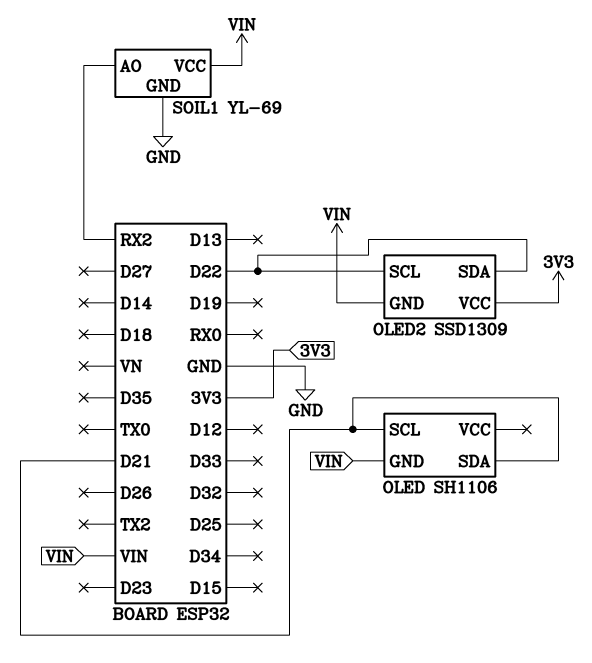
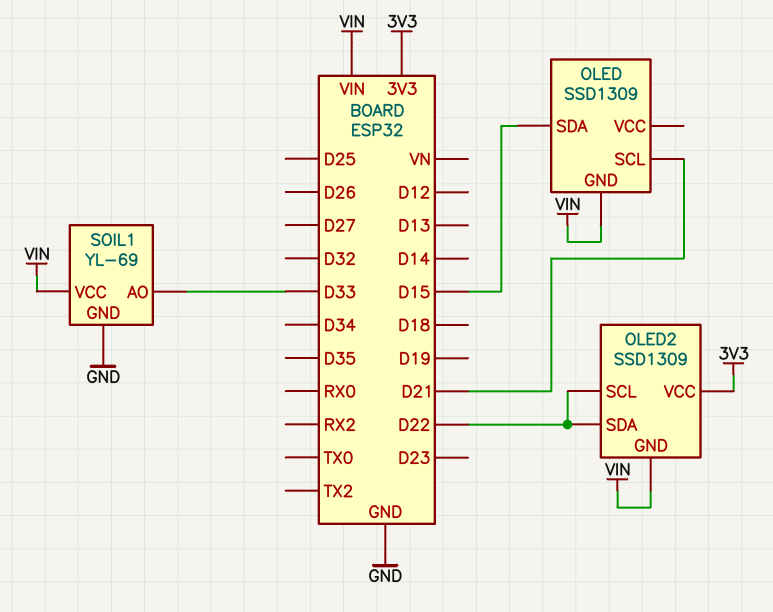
OLED: SH1106 -> SSD1309
OLED pin SDA: D21 -> D15
SOIL1 pin AO: RX2 -> D33

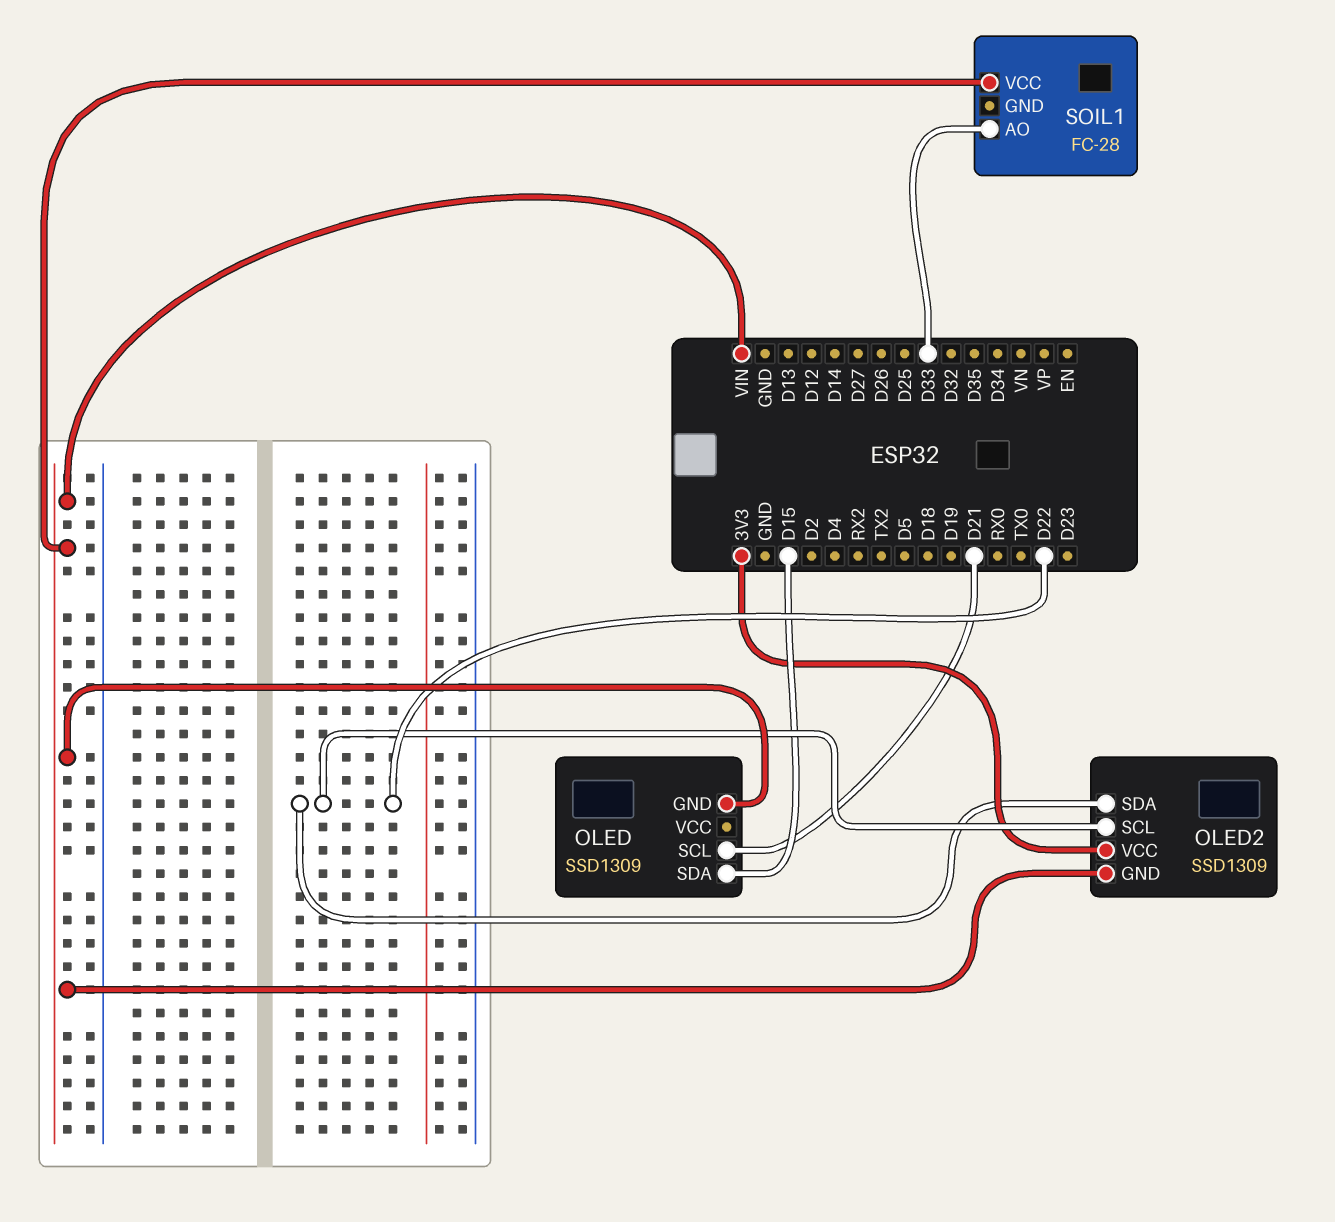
SOIL1: YL-69 -> FC-28
SOIL1 pin GND: GND -> none

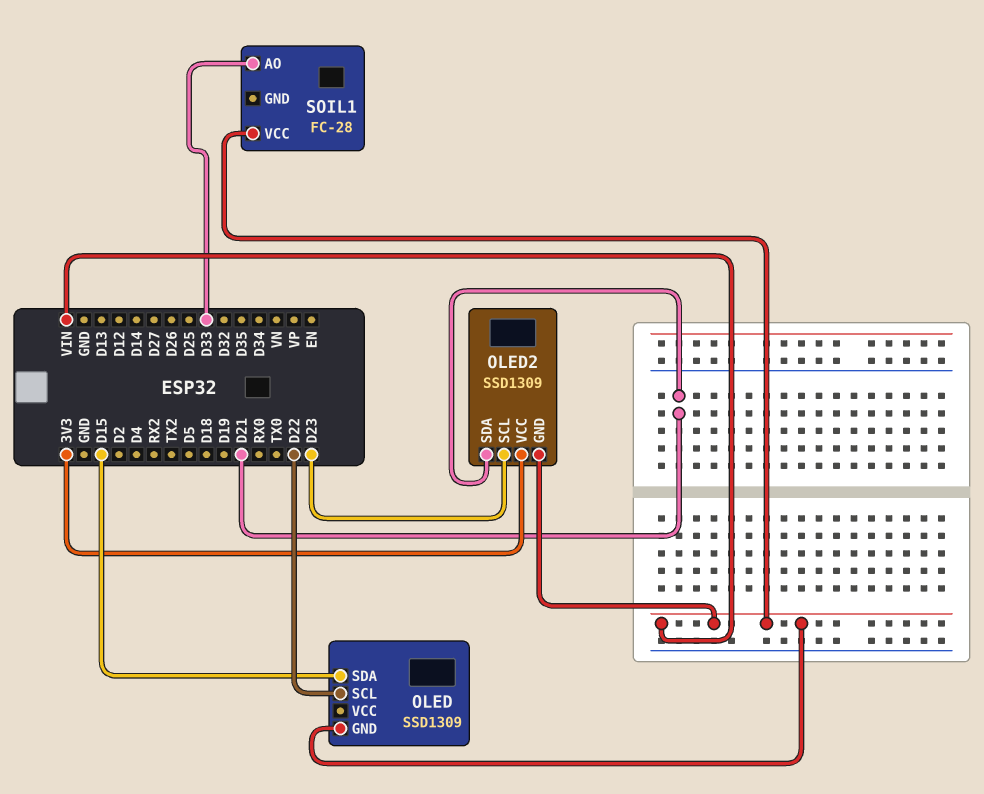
OLED pin SCL: D21 -> D22
OLED2 pin SCL: D22 -> D23
OLED2 pin SDA: D22 -> D21

